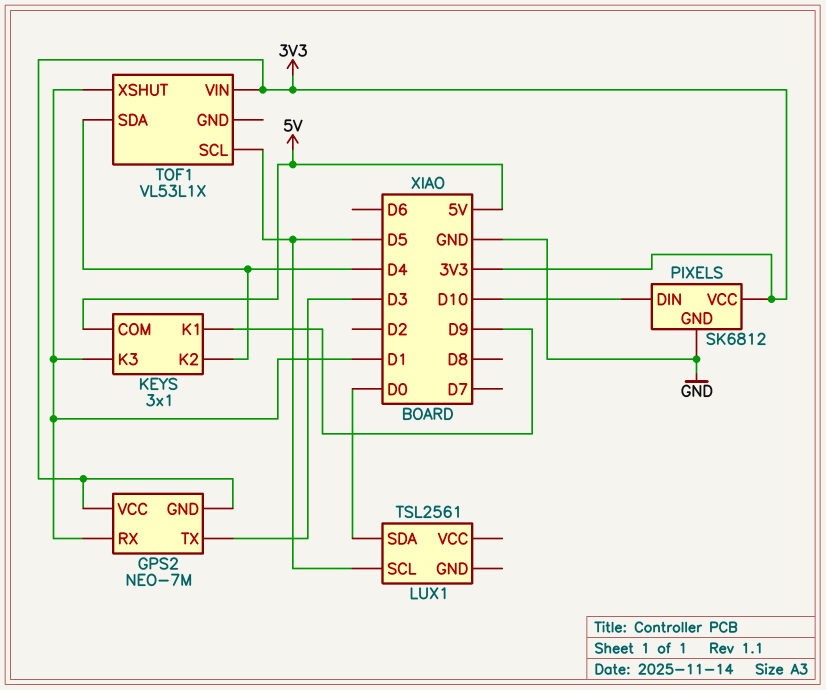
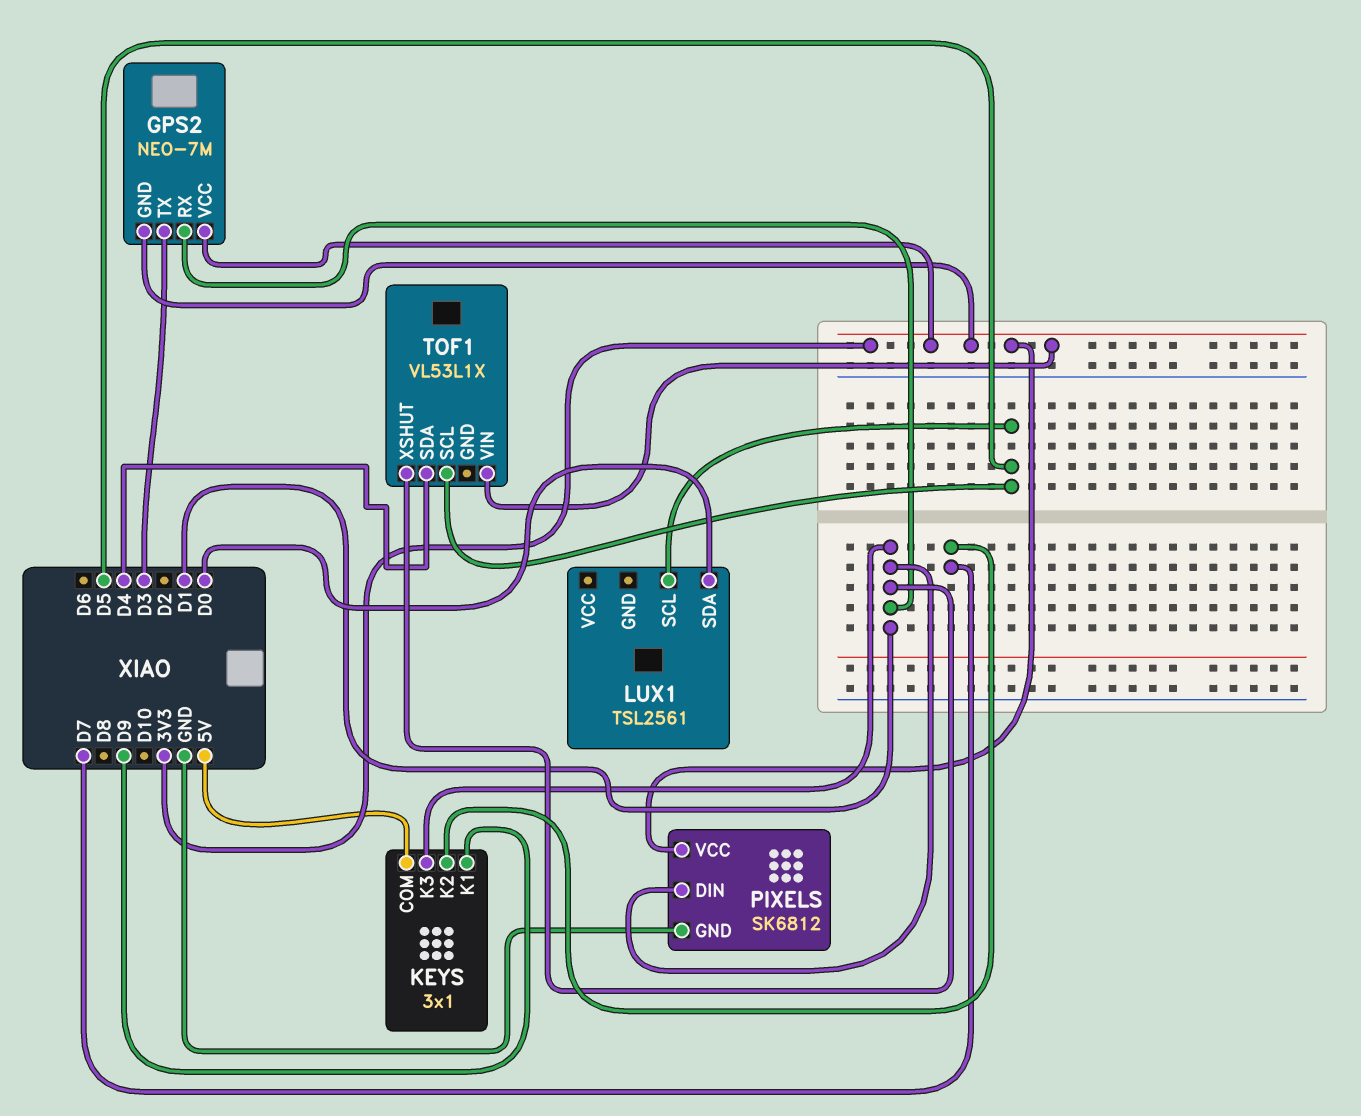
KEYS pin K2: D4 -> D7
PIXELS pin DIN: D10 -> D1

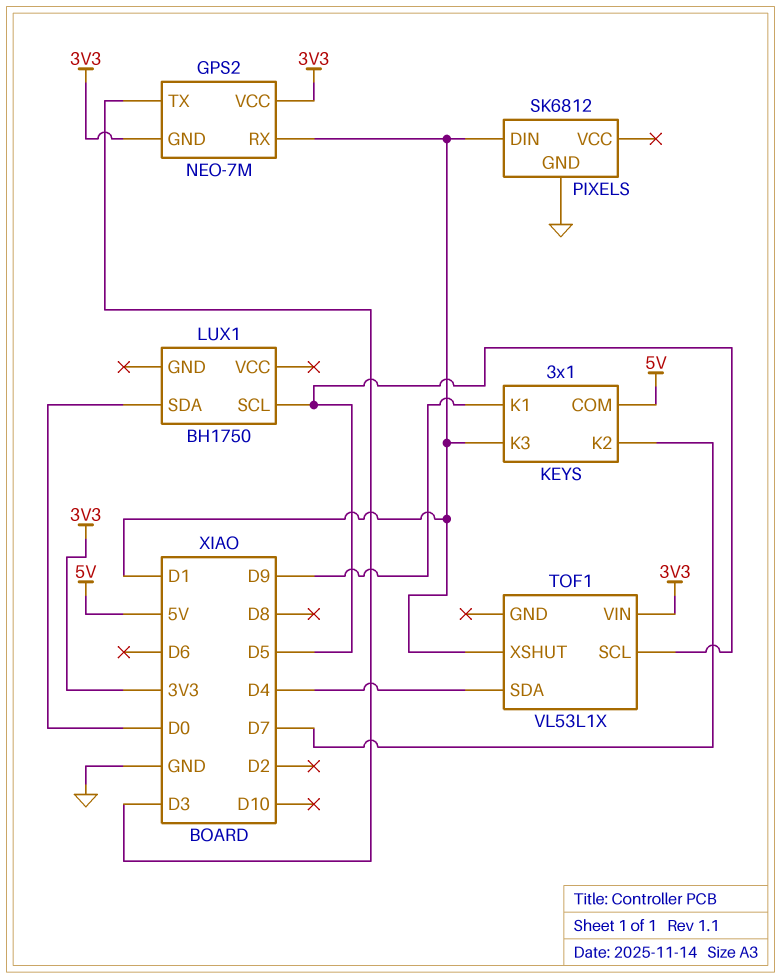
LUX1: TSL2561 -> BH1750
PIXELS pin VCC: 3V3 -> none

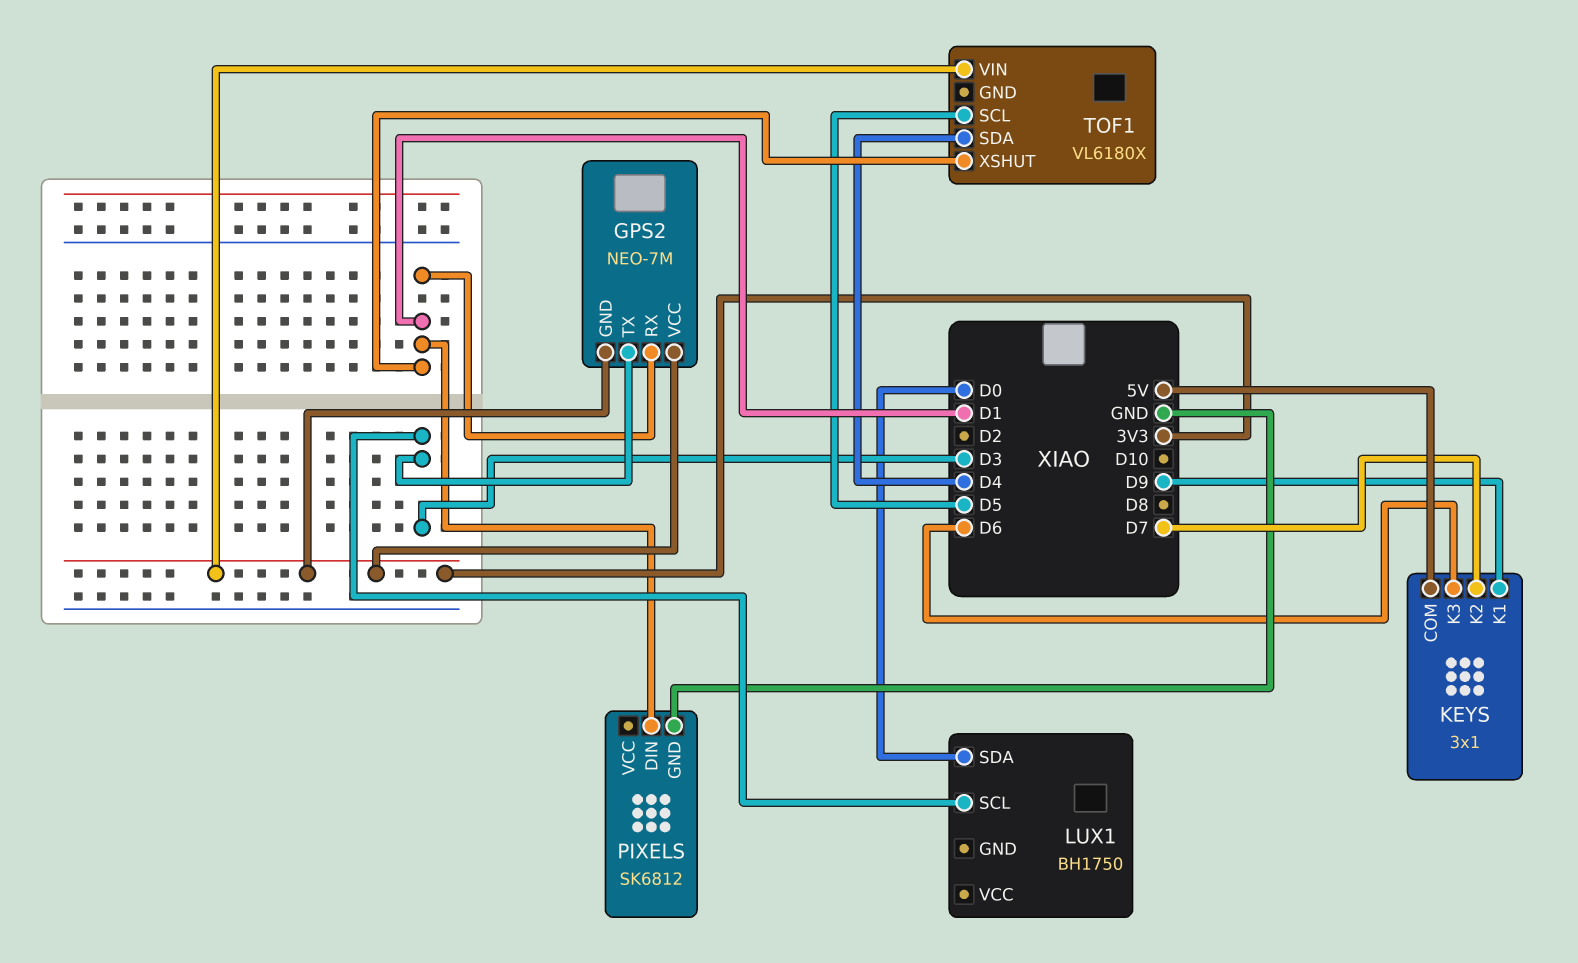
KEYS pin K3: D1 -> D6
LUX1 pin SCL: D5 -> D3
TOF1: VL53L1X -> VL6180X

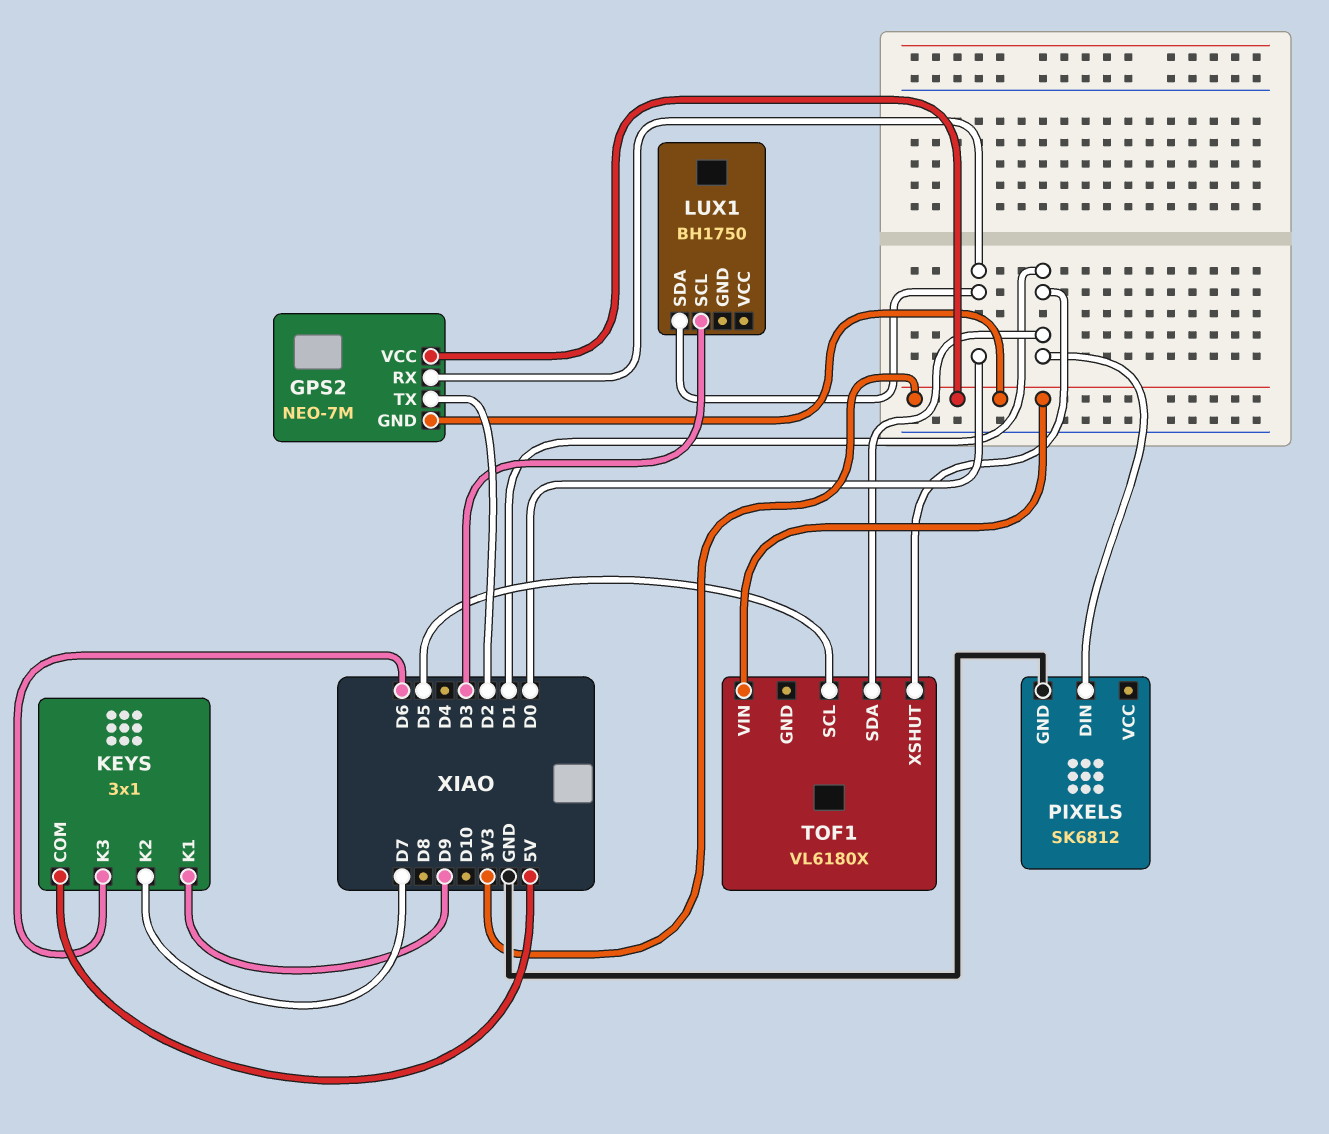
GPS2 pin RX: D1 -> D0
GPS2 pin TX: D3 -> D2
TOF1 pin SDA: D4 -> D1

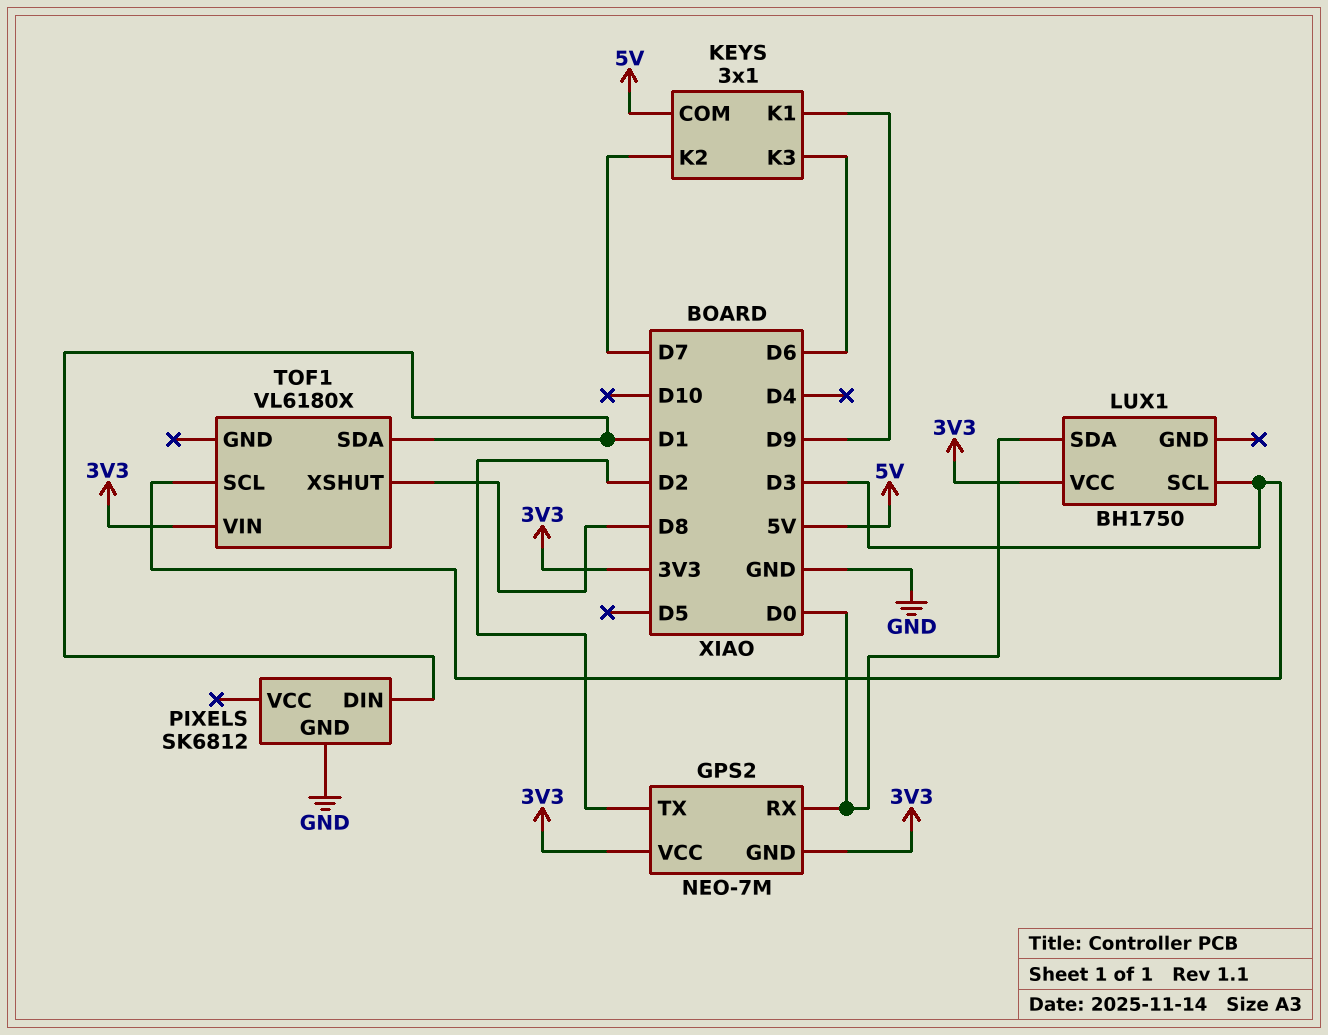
LUX1 pin VCC: none -> 3V3
TOF1 pin SCL: D5 -> D3
TOF1 pin XSHUT: D1 -> D8

